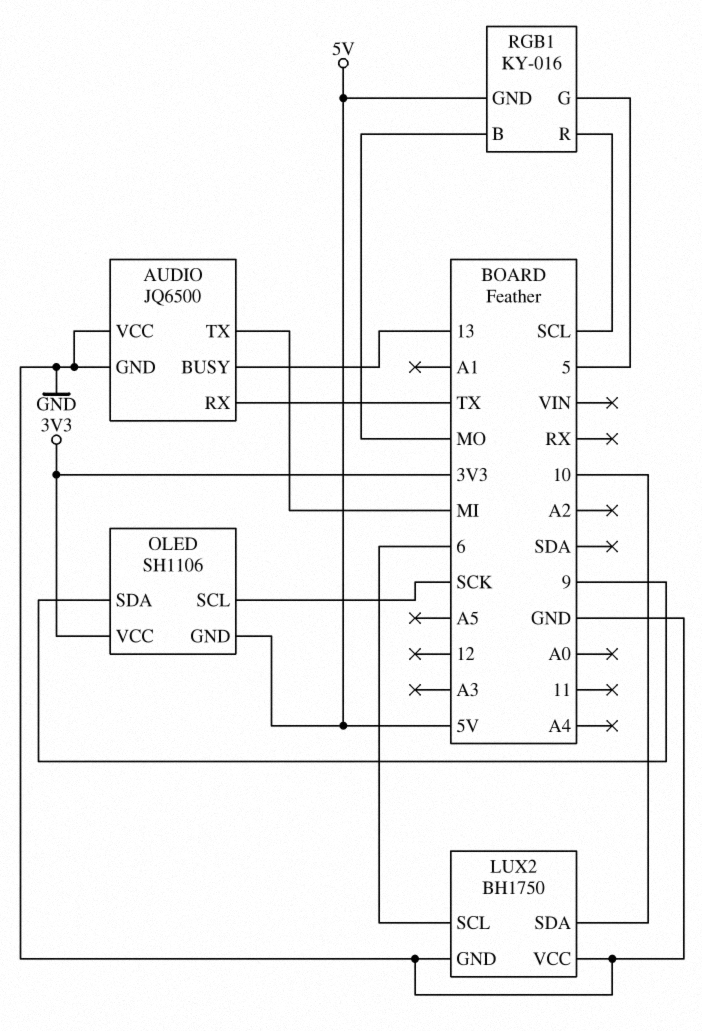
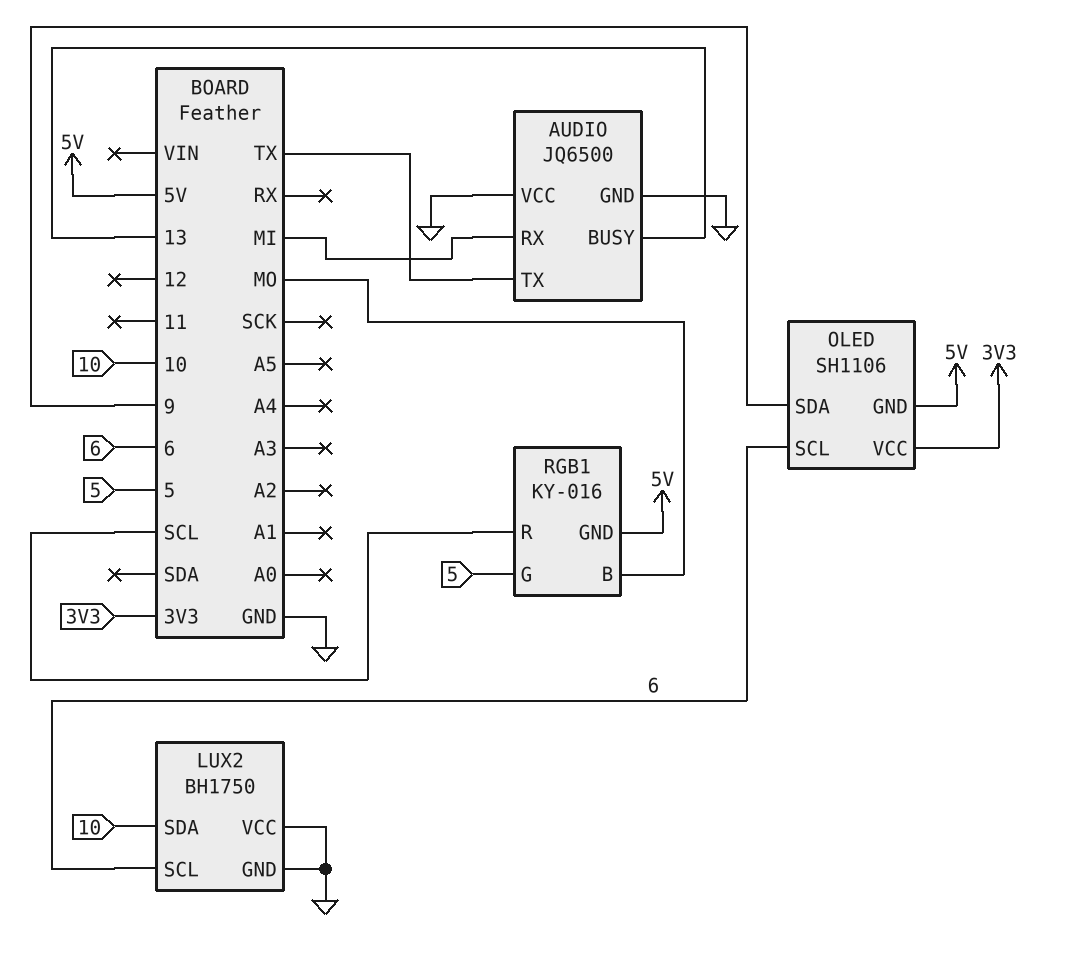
AUDIO pin RX: TX -> MI
AUDIO pin TX: MI -> TX
OLED pin SCL: SCK -> 6

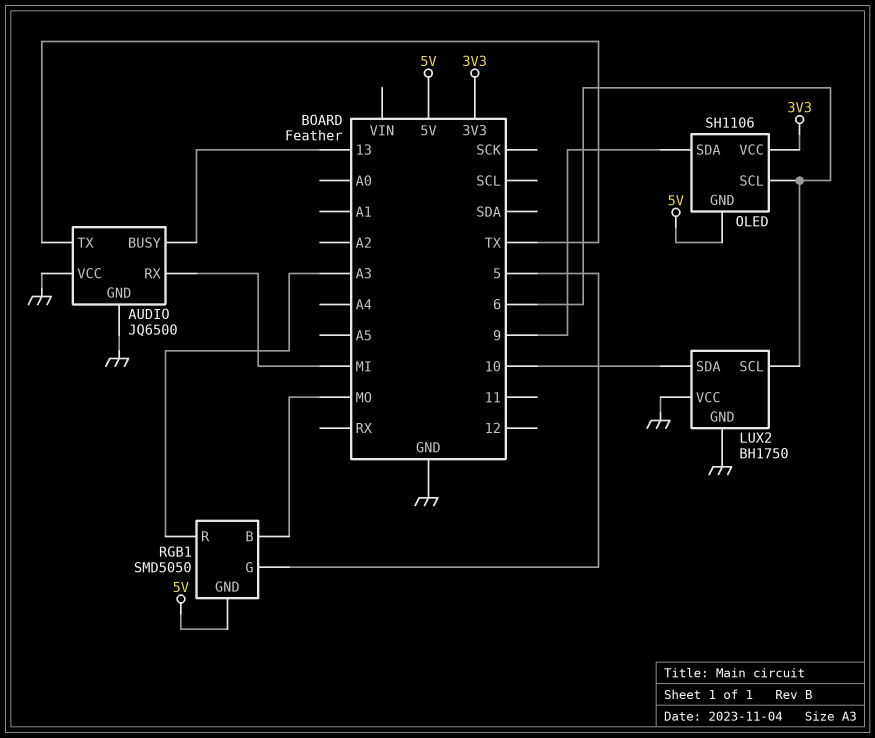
RGB1: KY-016 -> SMD5050
RGB1 pin R: SCL -> A3

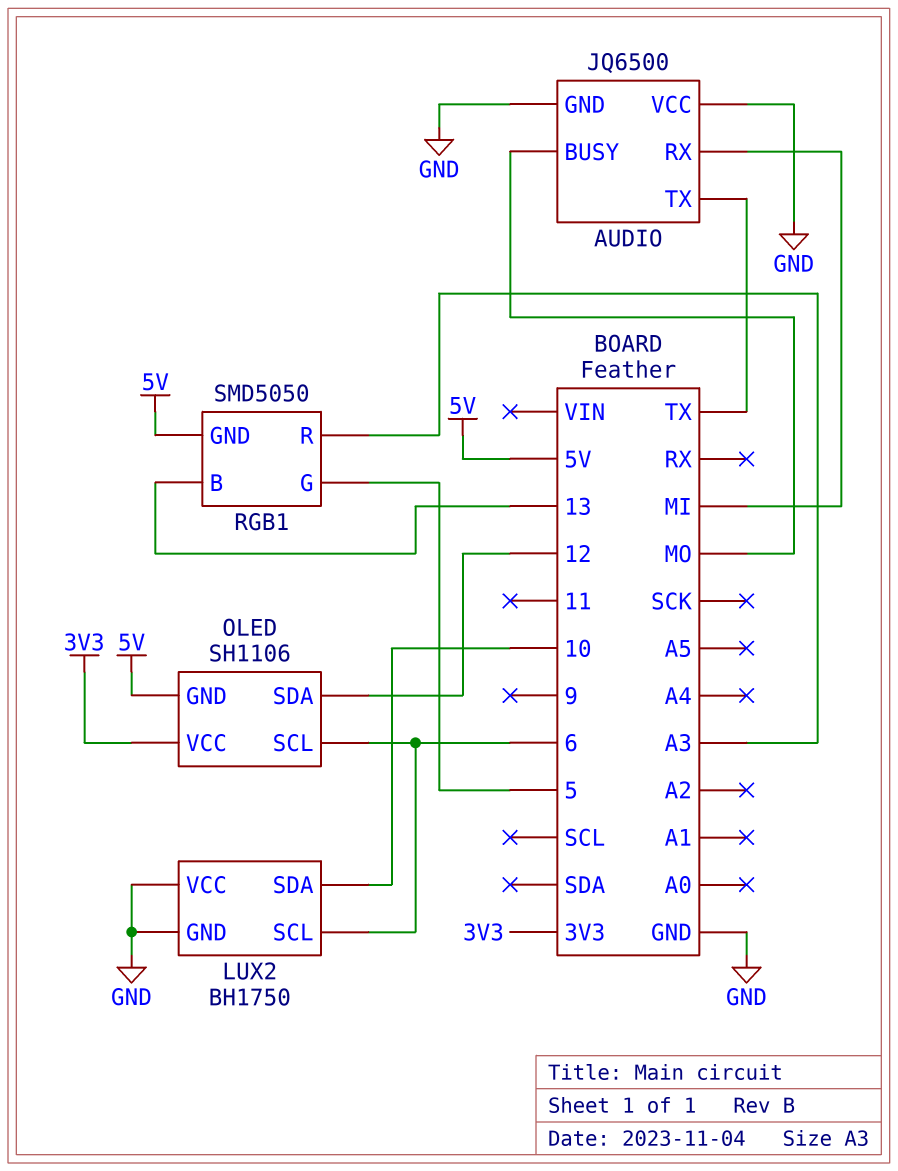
AUDIO pin BUSY: 13 -> MO
OLED pin SDA: 9 -> 12
RGB1 pin B: MO -> 13

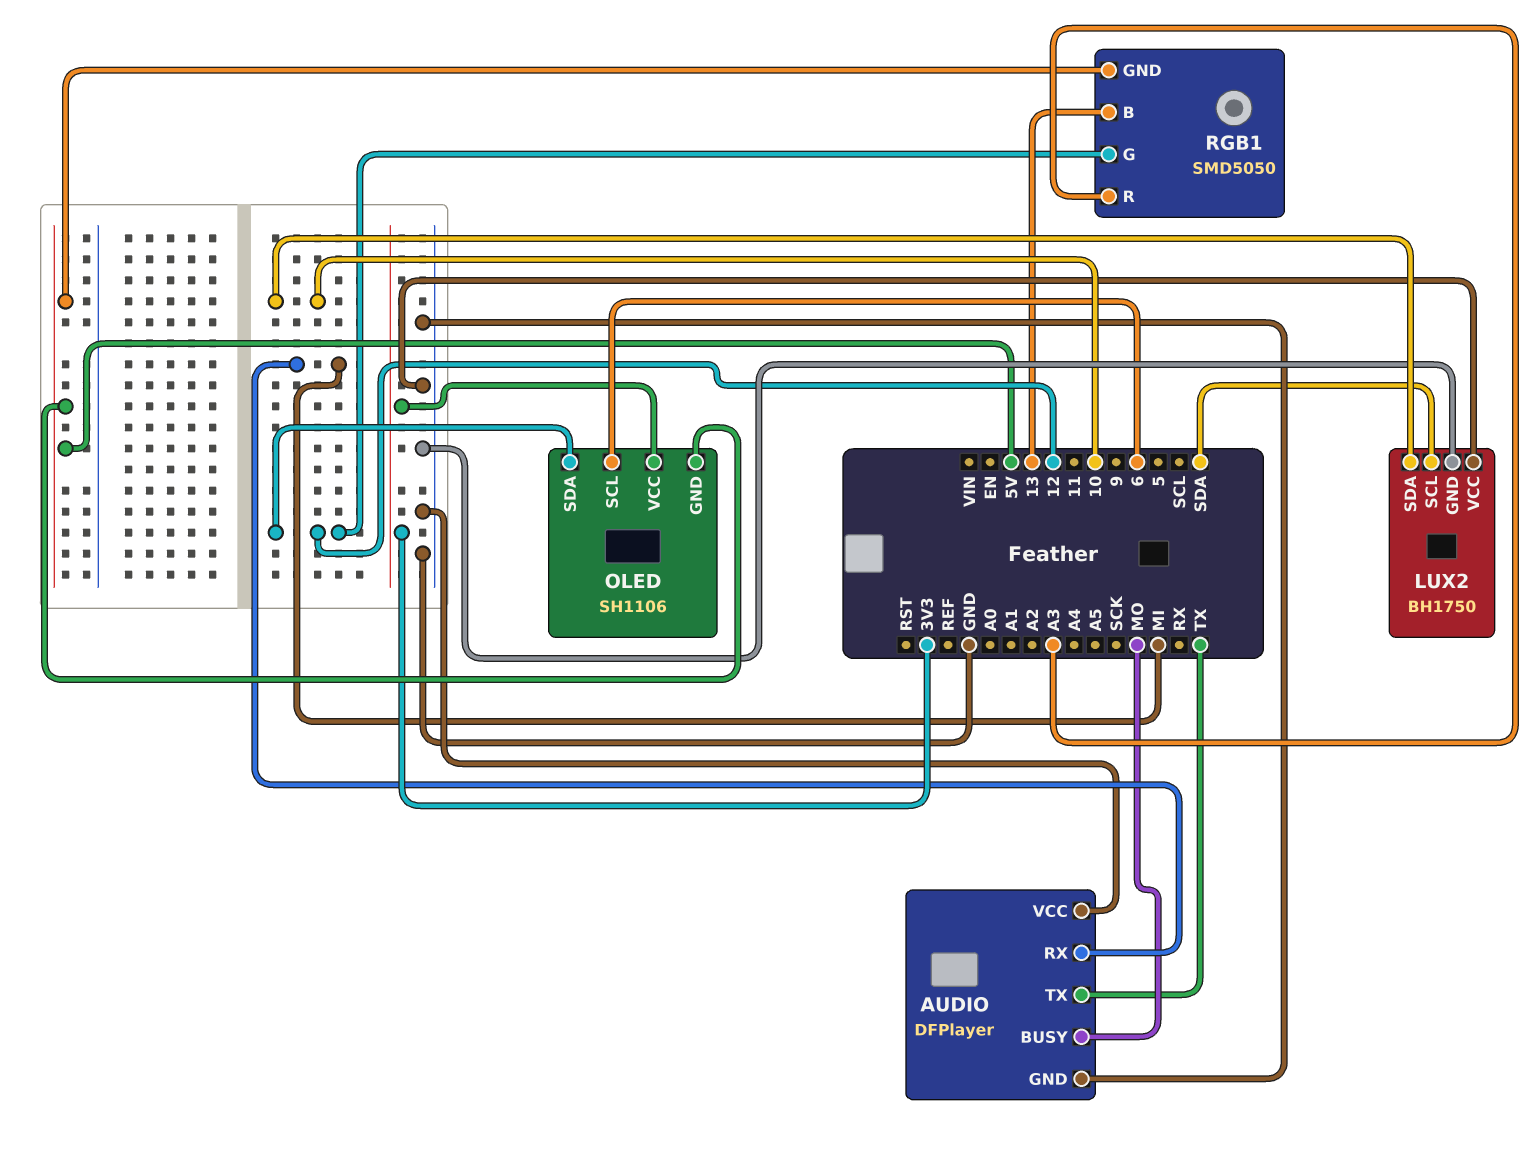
AUDIO: JQ6500 -> DFPlayer
LUX2 pin SCL: 6 -> SDA
RGB1 pin G: 5 -> 12

